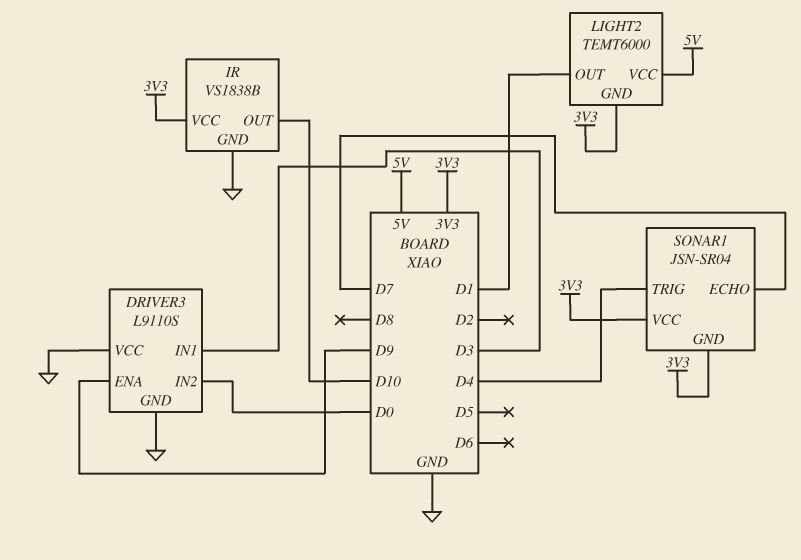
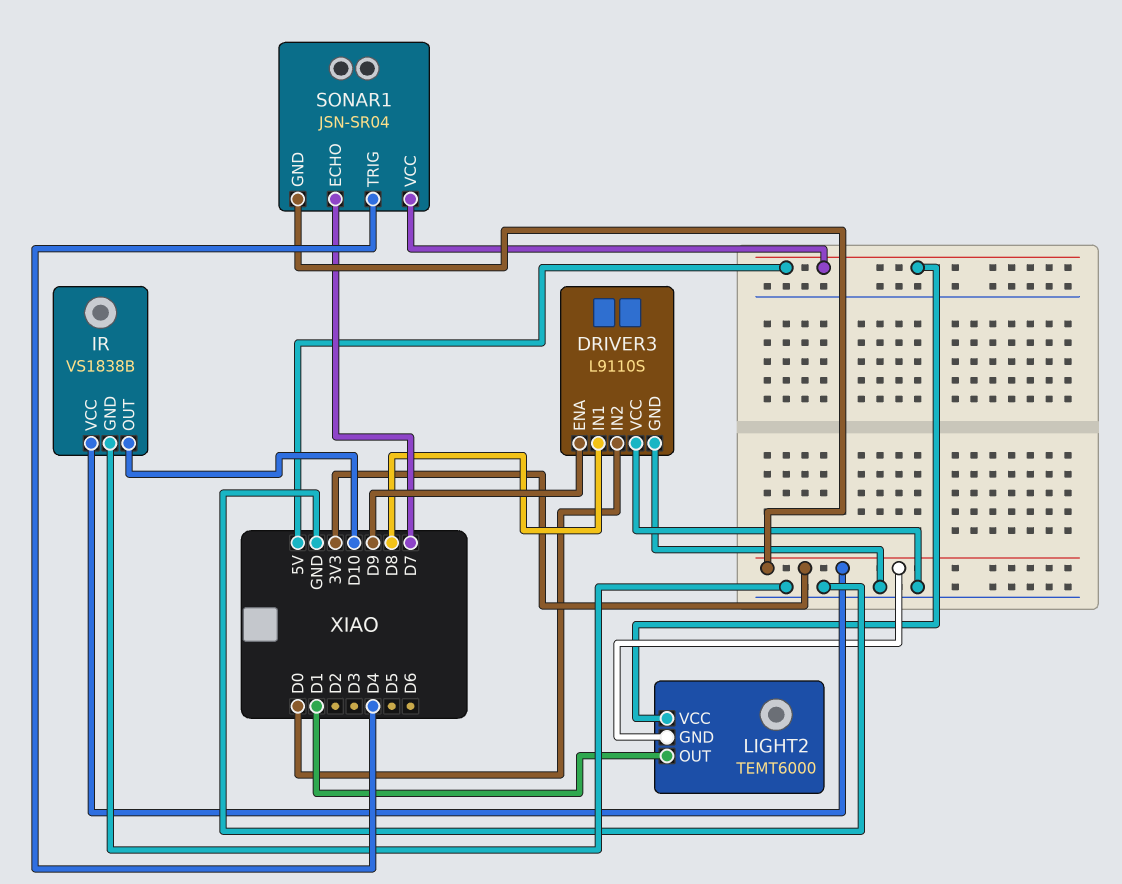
DRIVER3 pin IN1: D3 -> D8
SONAR1 pin VCC: 3V3 -> 5V

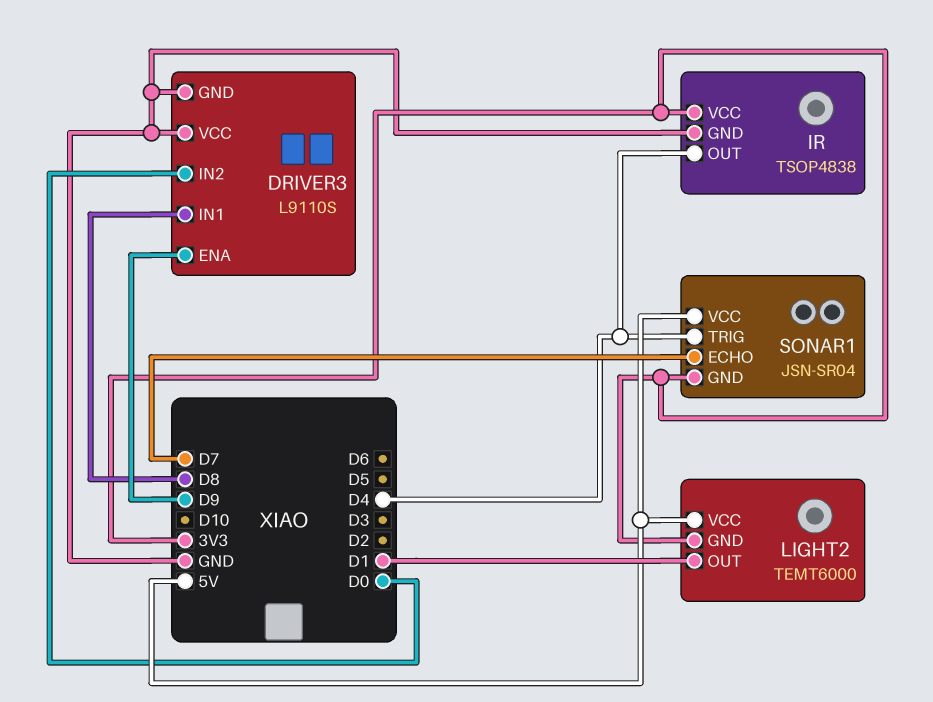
IR: VS1838B -> TSOP4838
IR pin OUT: D10 -> D4

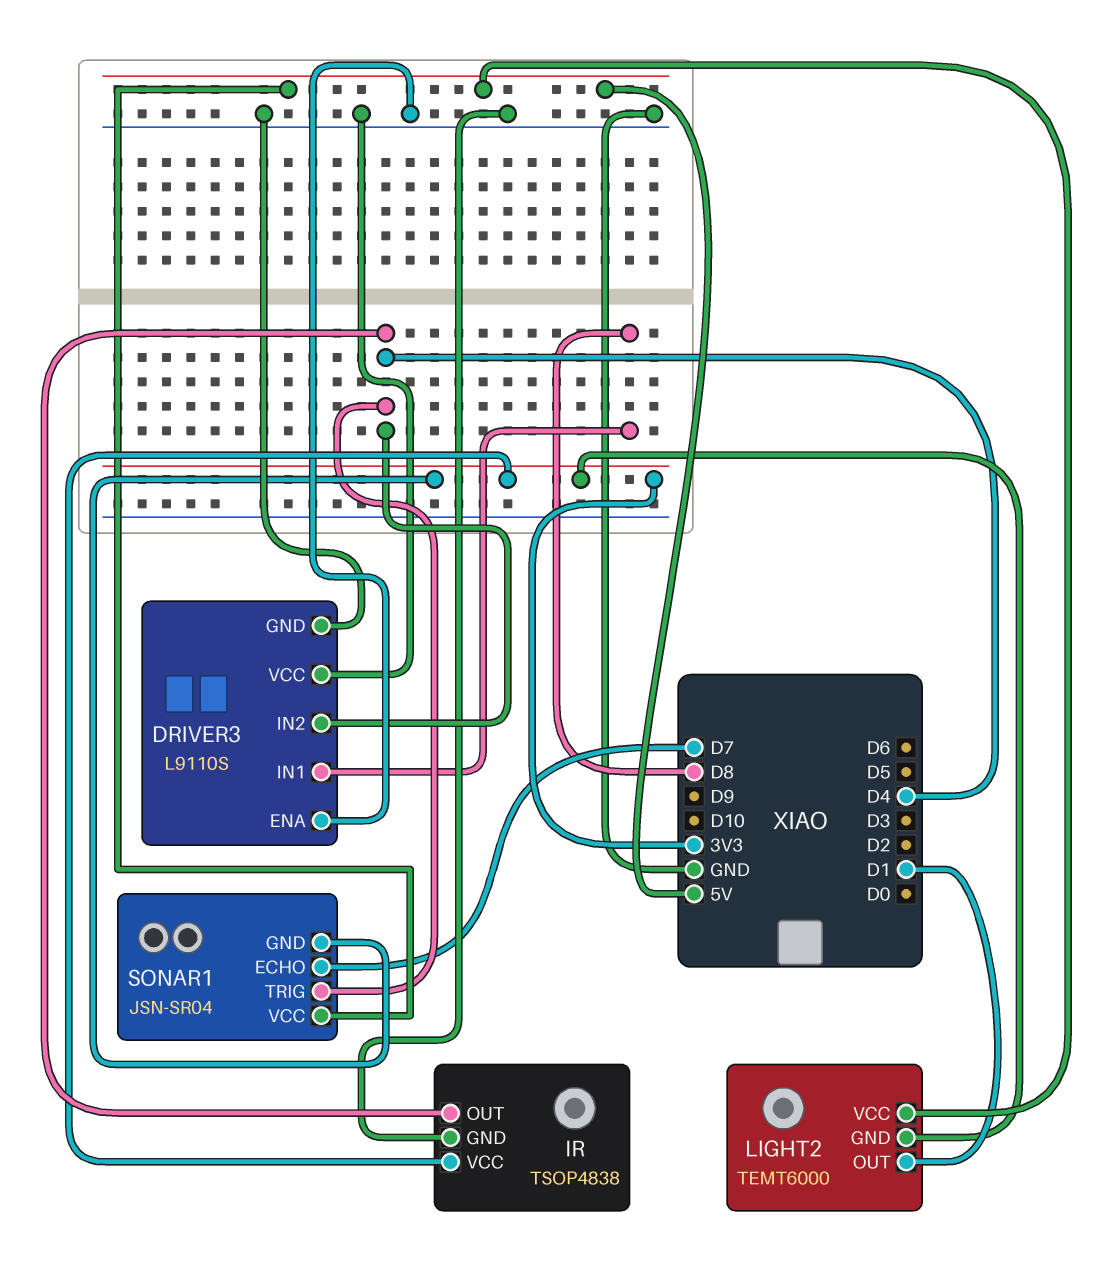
DRIVER3 pin ENA: D9 -> GND
DRIVER3 pin IN2: D0 -> D4

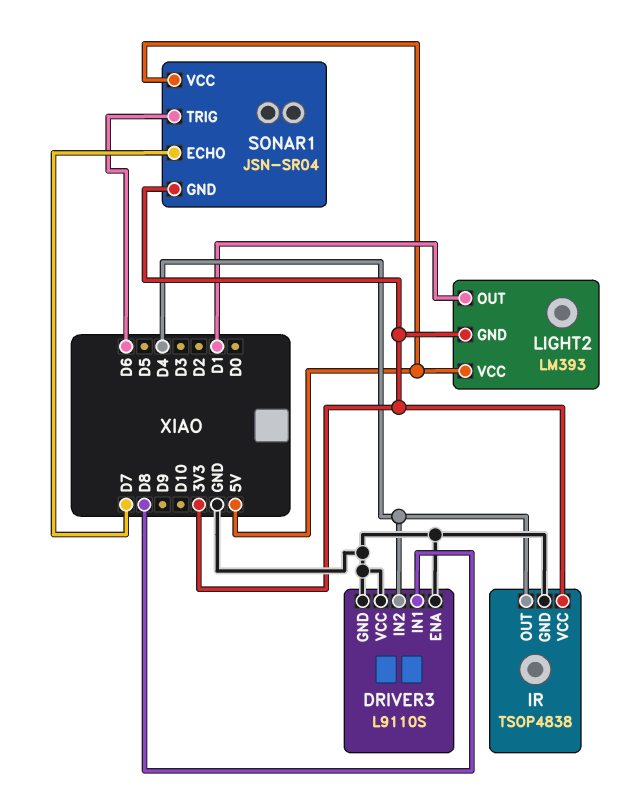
LIGHT2: TEMT6000 -> LM393
SONAR1 pin TRIG: D4 -> D6

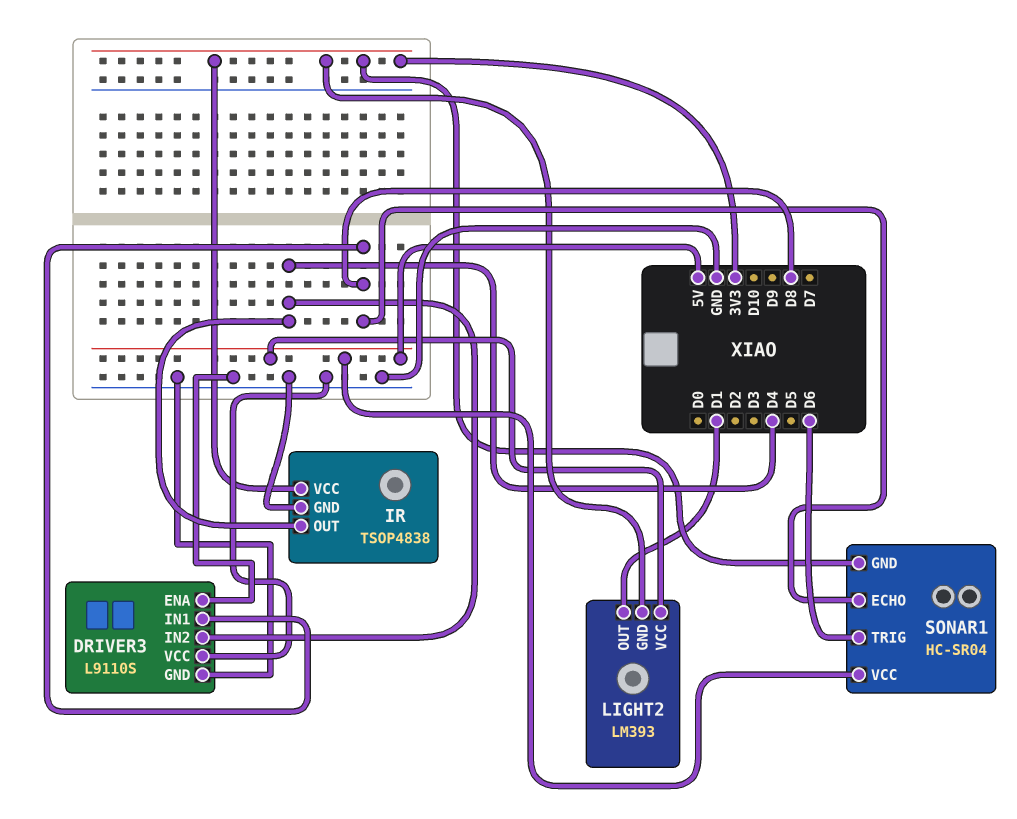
SONAR1: JSN-SR04 -> HC-SR04
SONAR1 pin ECHO: D7 -> D8

